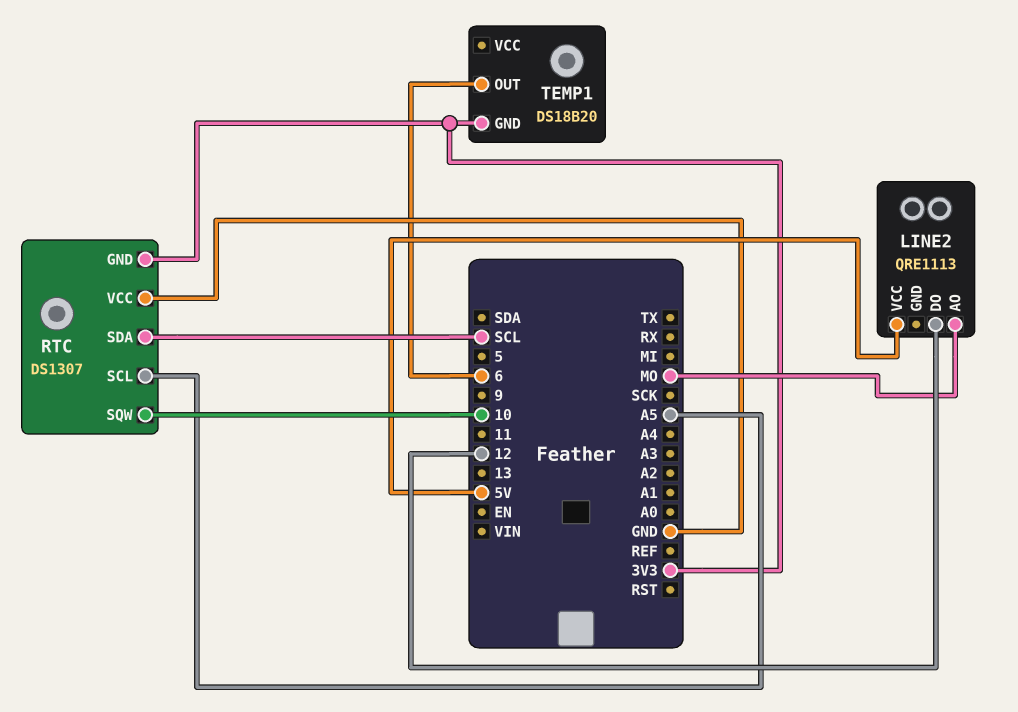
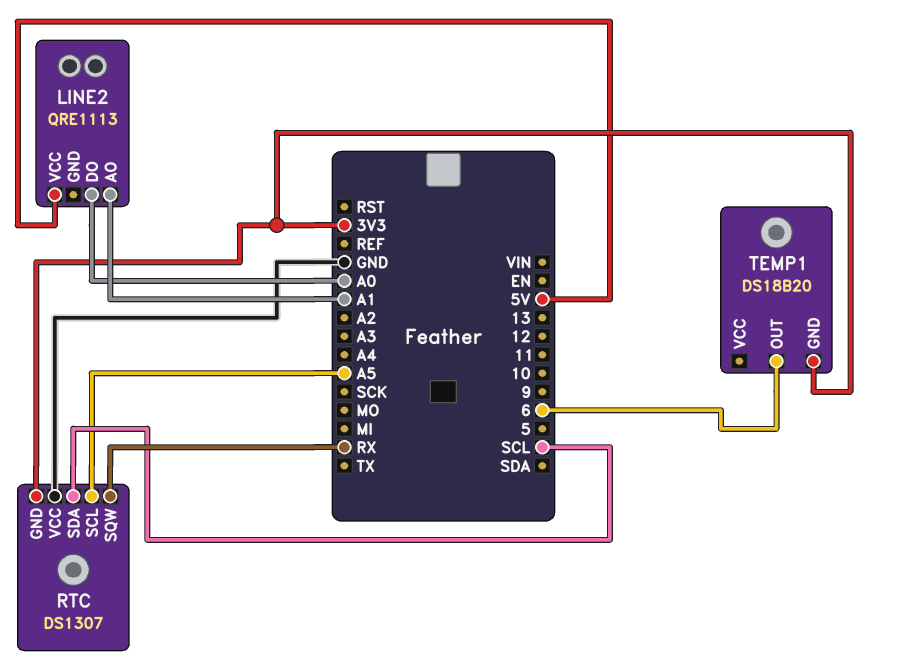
LINE2 pin AO: MO -> A1
LINE2 pin DO: 12 -> A0
RTC pin SQW: 10 -> RX

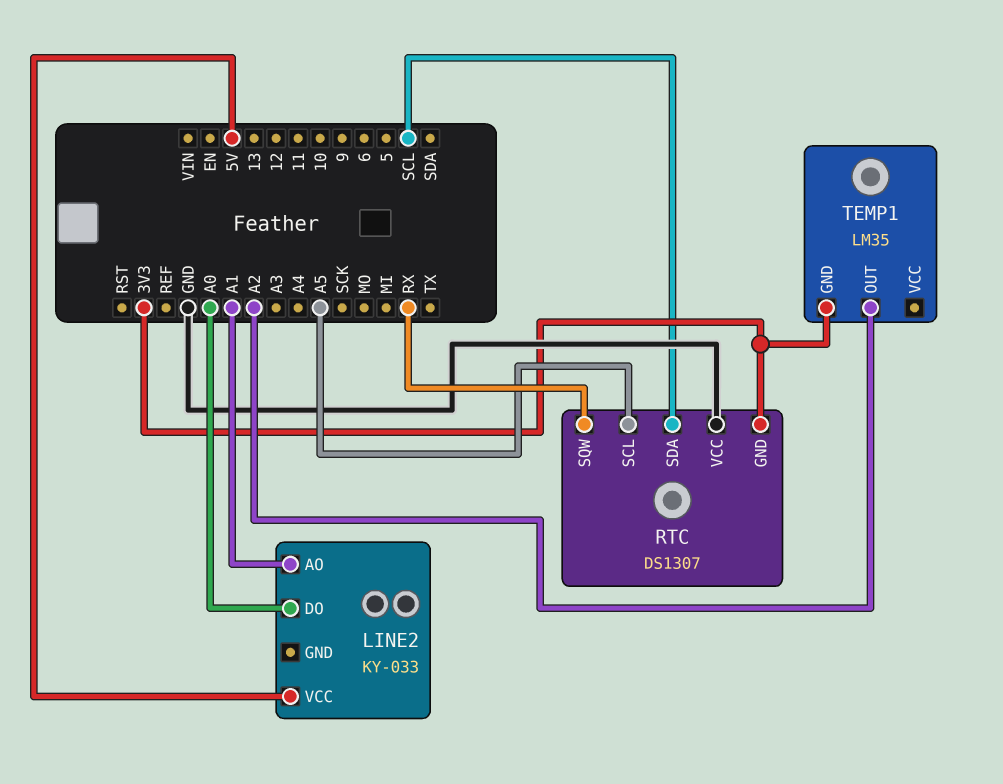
LINE2: QRE1113 -> KY-033
TEMP1: DS18B20 -> LM35
TEMP1 pin OUT: 6 -> A2

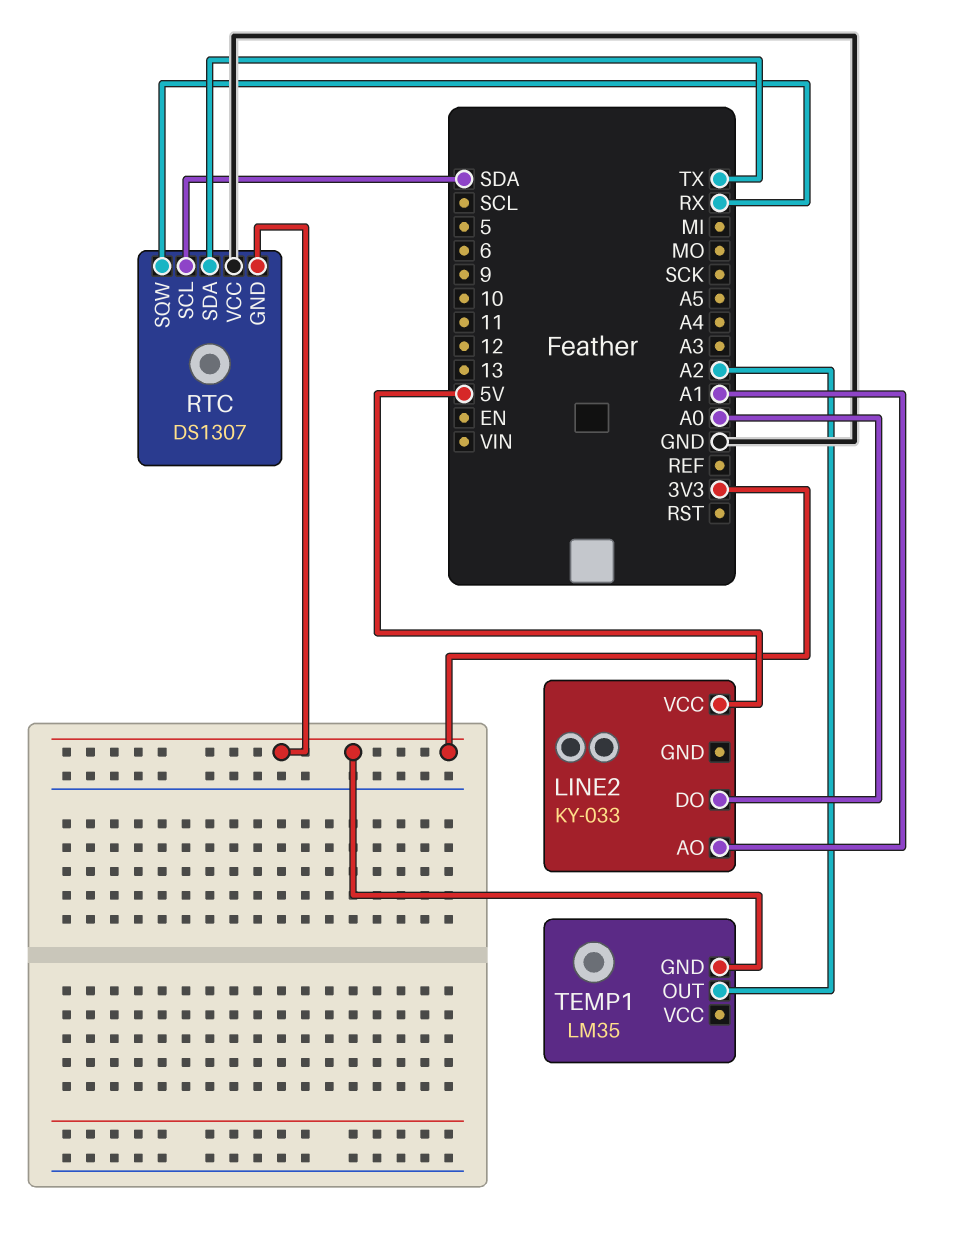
RTC pin SCL: A5 -> SDA
RTC pin SDA: SCL -> TX

